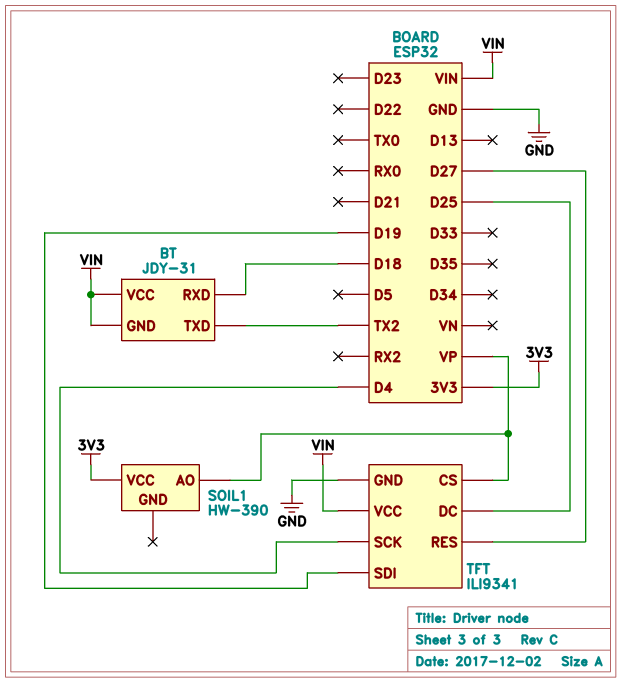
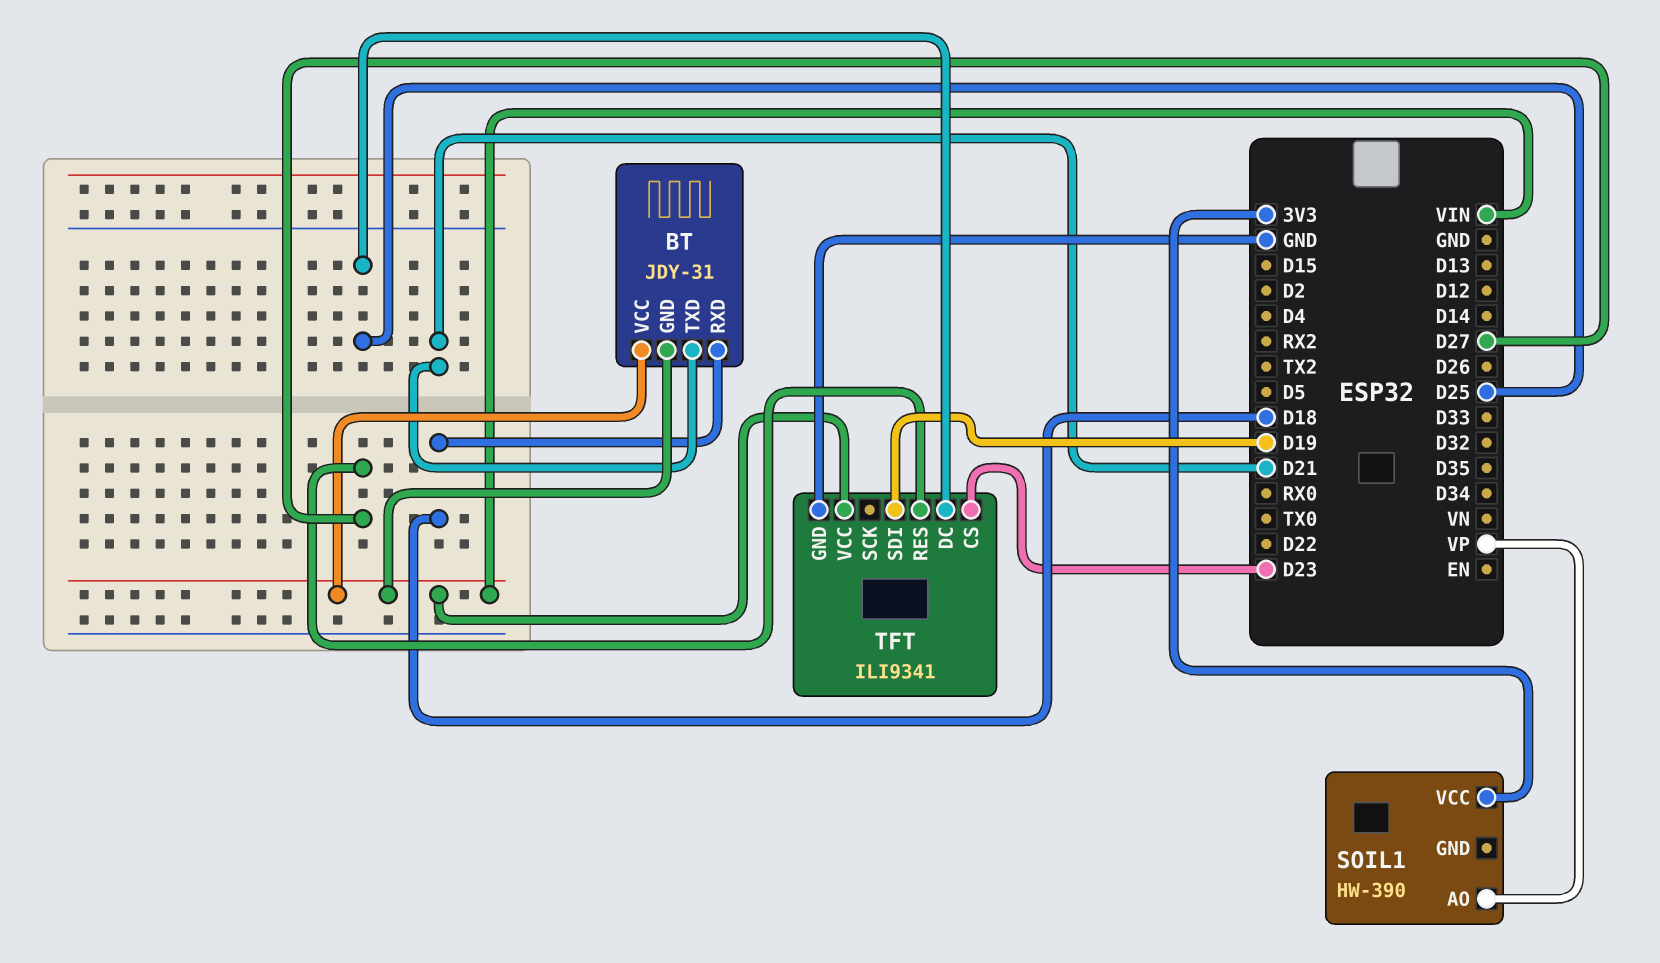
BT pin TXD: TX2 -> D21
TFT pin CS: VP -> D23
TFT pin SCK: D4 -> none

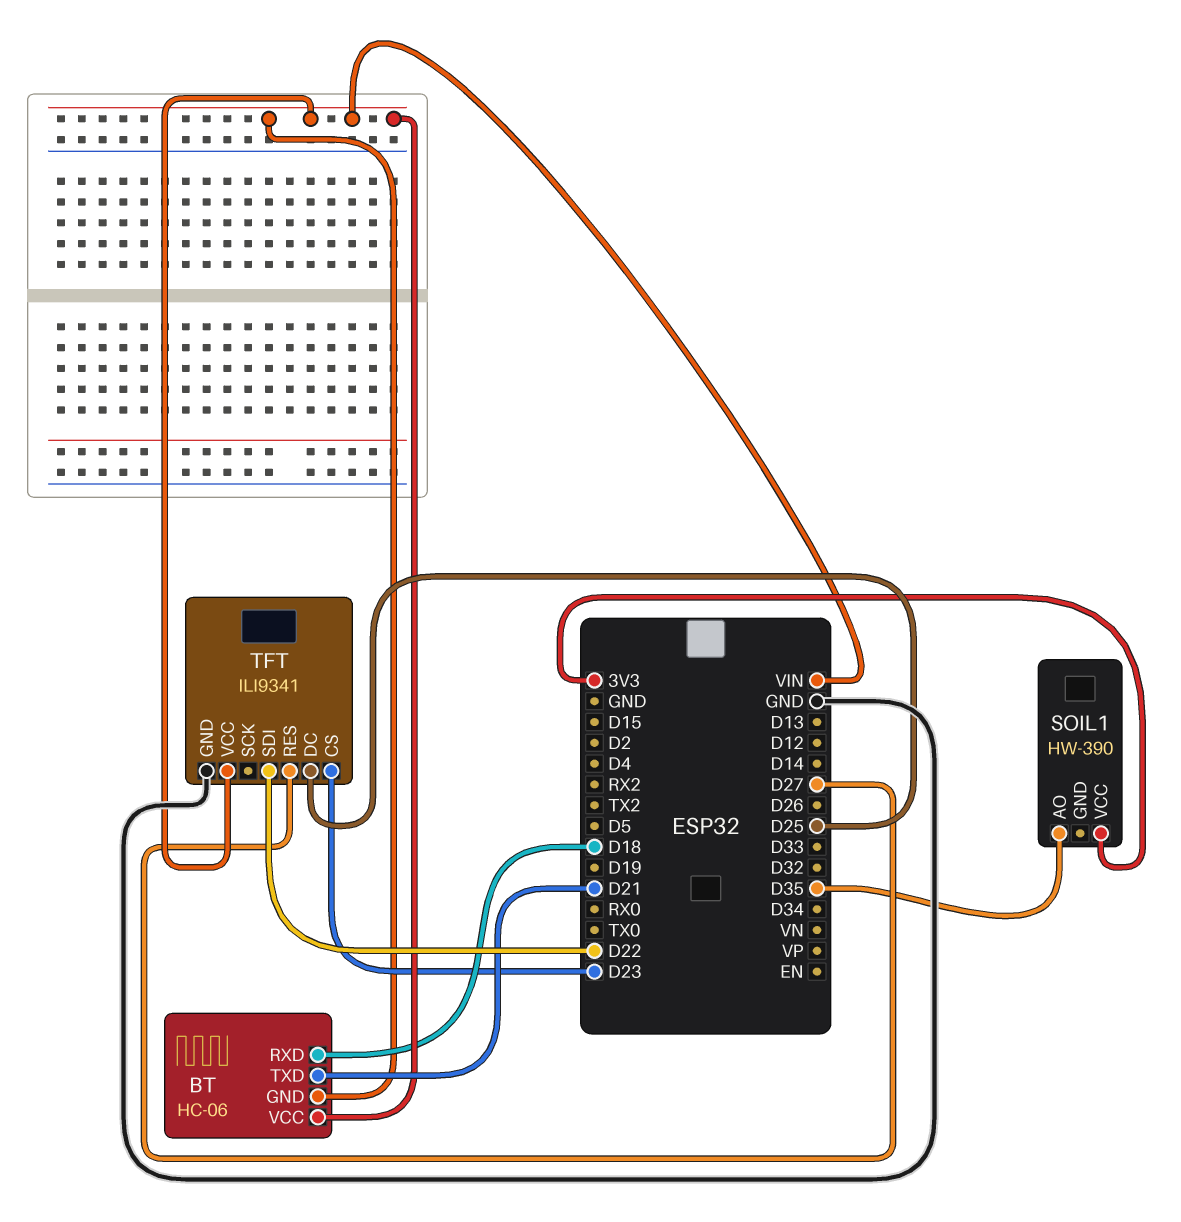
BT: JDY-31 -> HC-06
SOIL1 pin AO: VP -> D35
TFT pin SDI: D19 -> D22

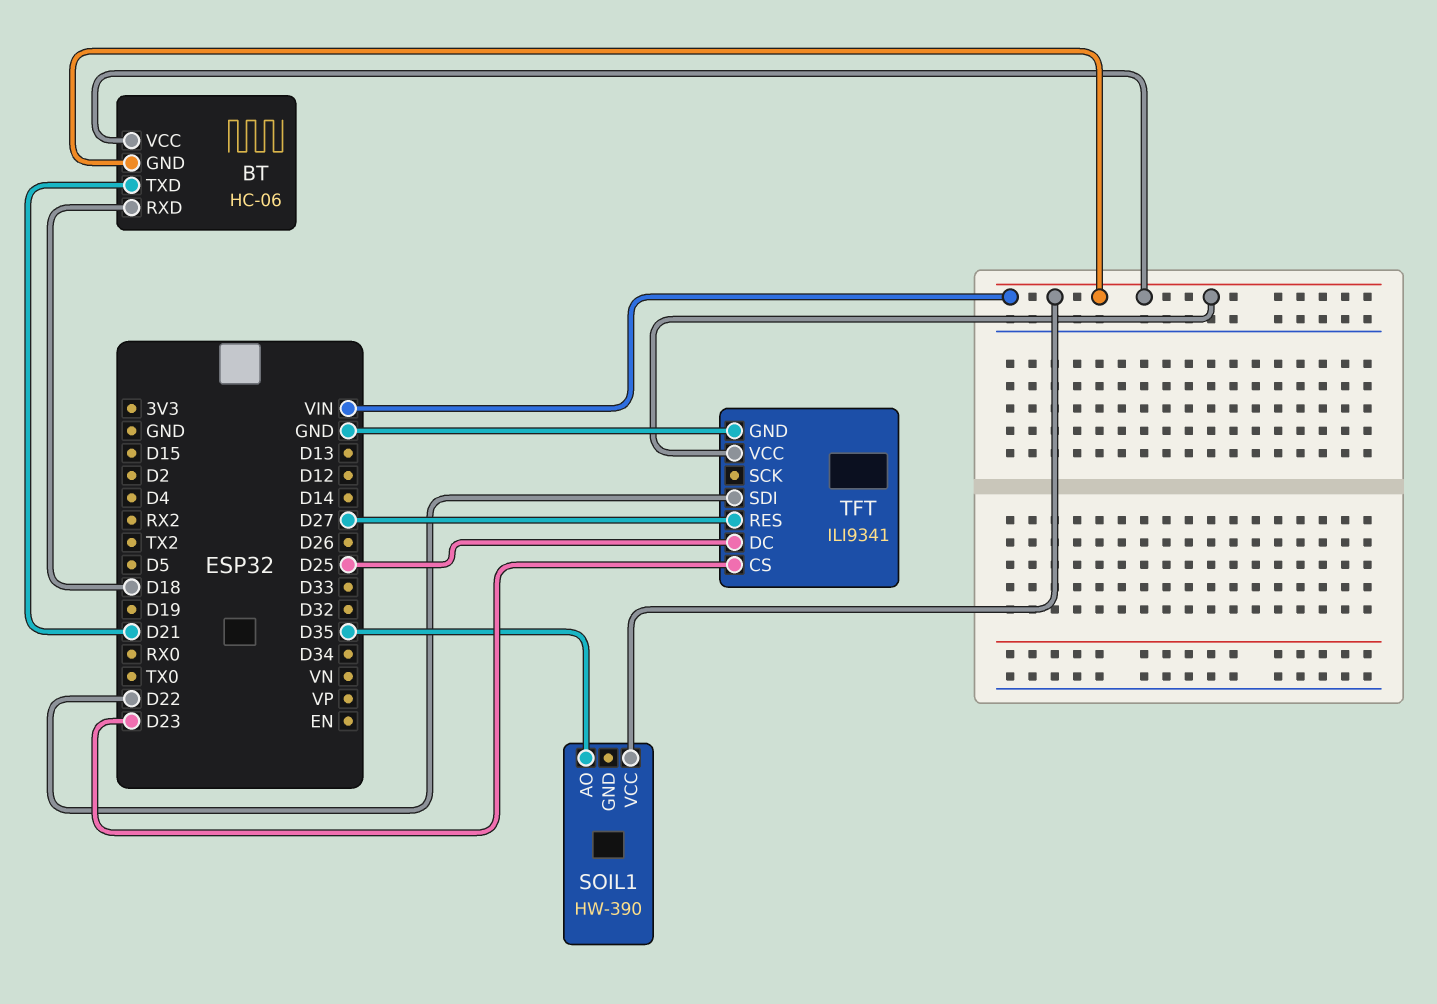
SOIL1 pin VCC: 3V3 -> VIN

